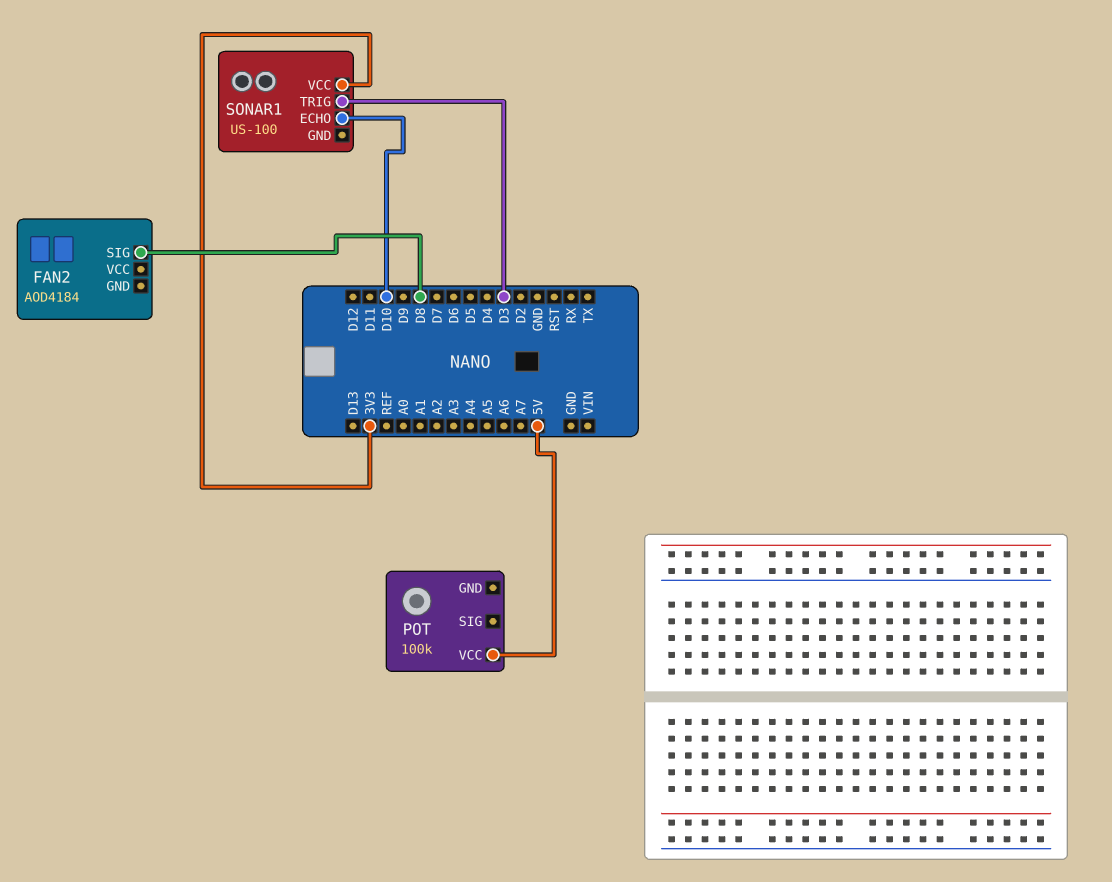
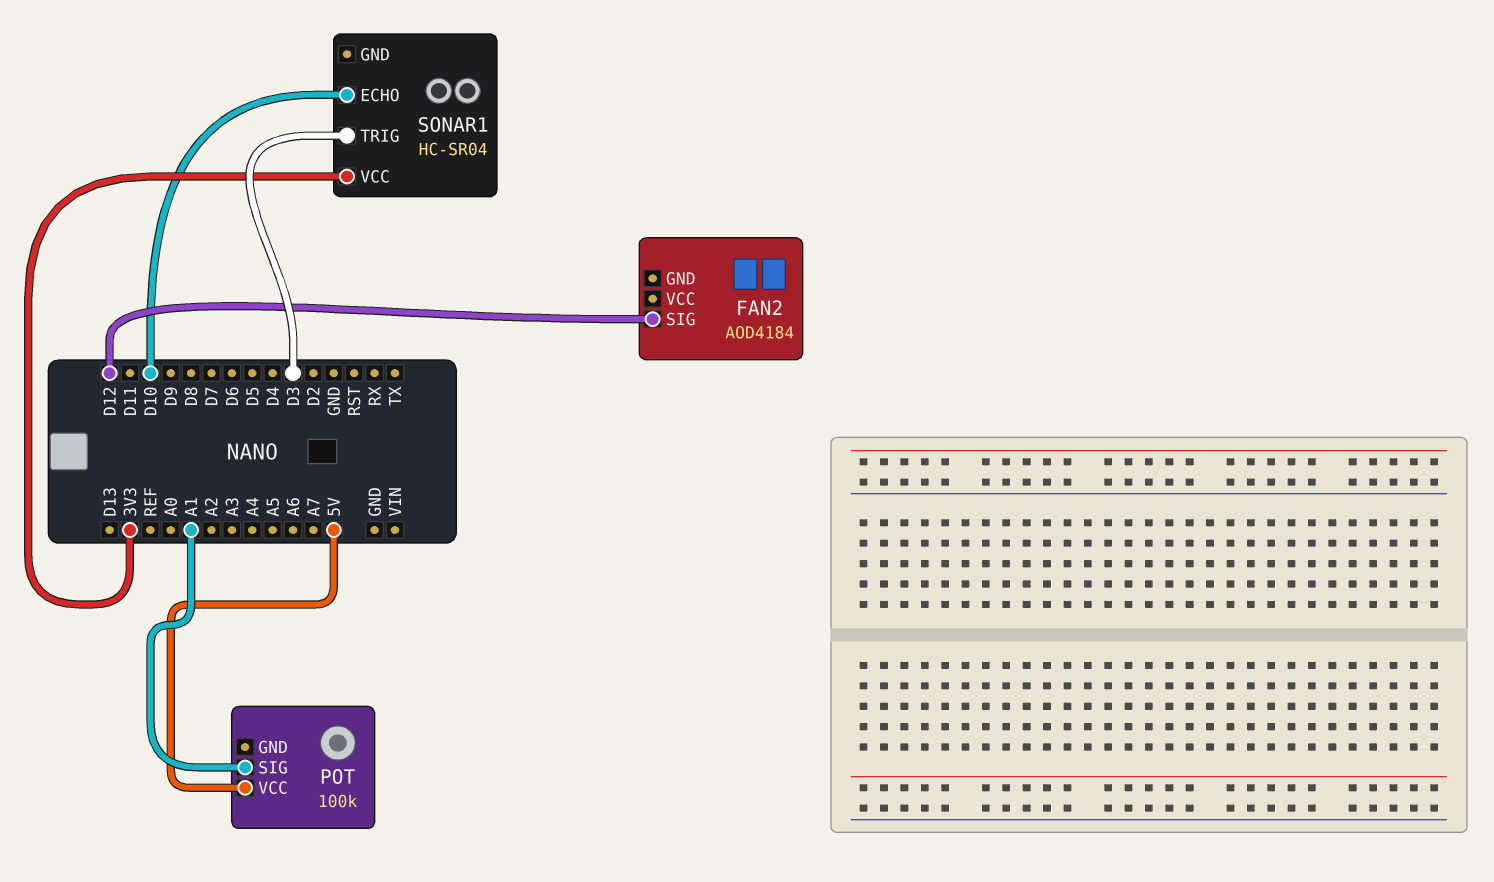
FAN2 pin SIG: D8 -> D12
POT pin SIG: none -> A1
SONAR1: US-100 -> HC-SR04

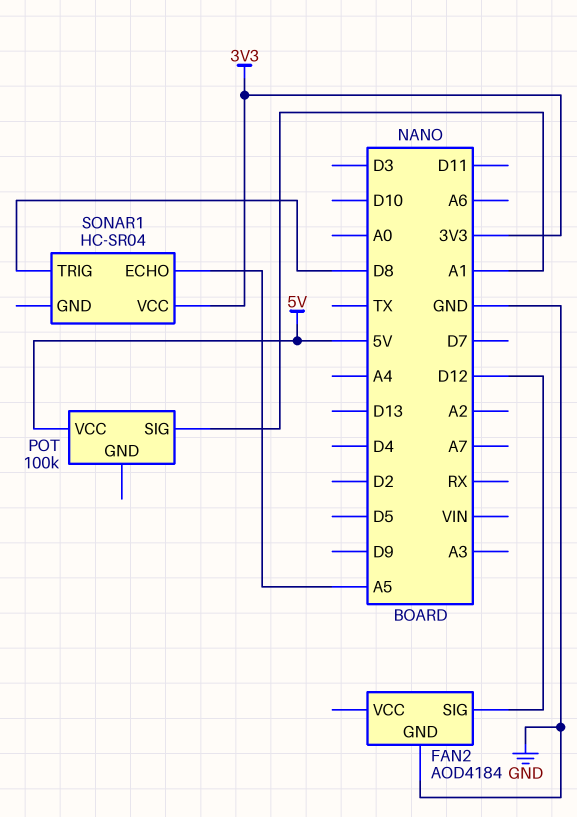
FAN2 pin GND: none -> GND
SONAR1 pin ECHO: D10 -> A5
SONAR1 pin TRIG: D3 -> D8

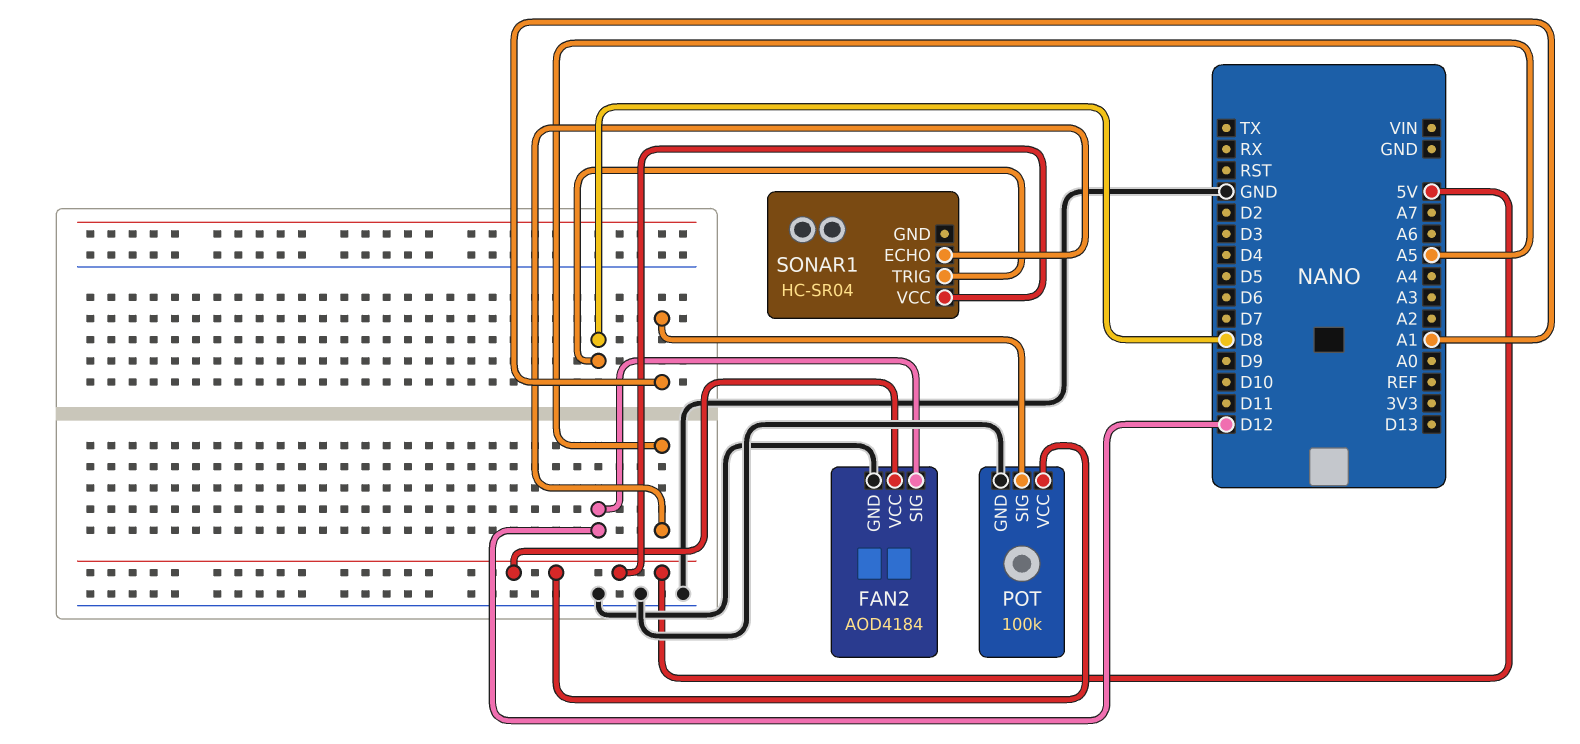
FAN2 pin VCC: none -> 5V
POT pin GND: none -> GND
SONAR1 pin VCC: 3V3 -> 5V

